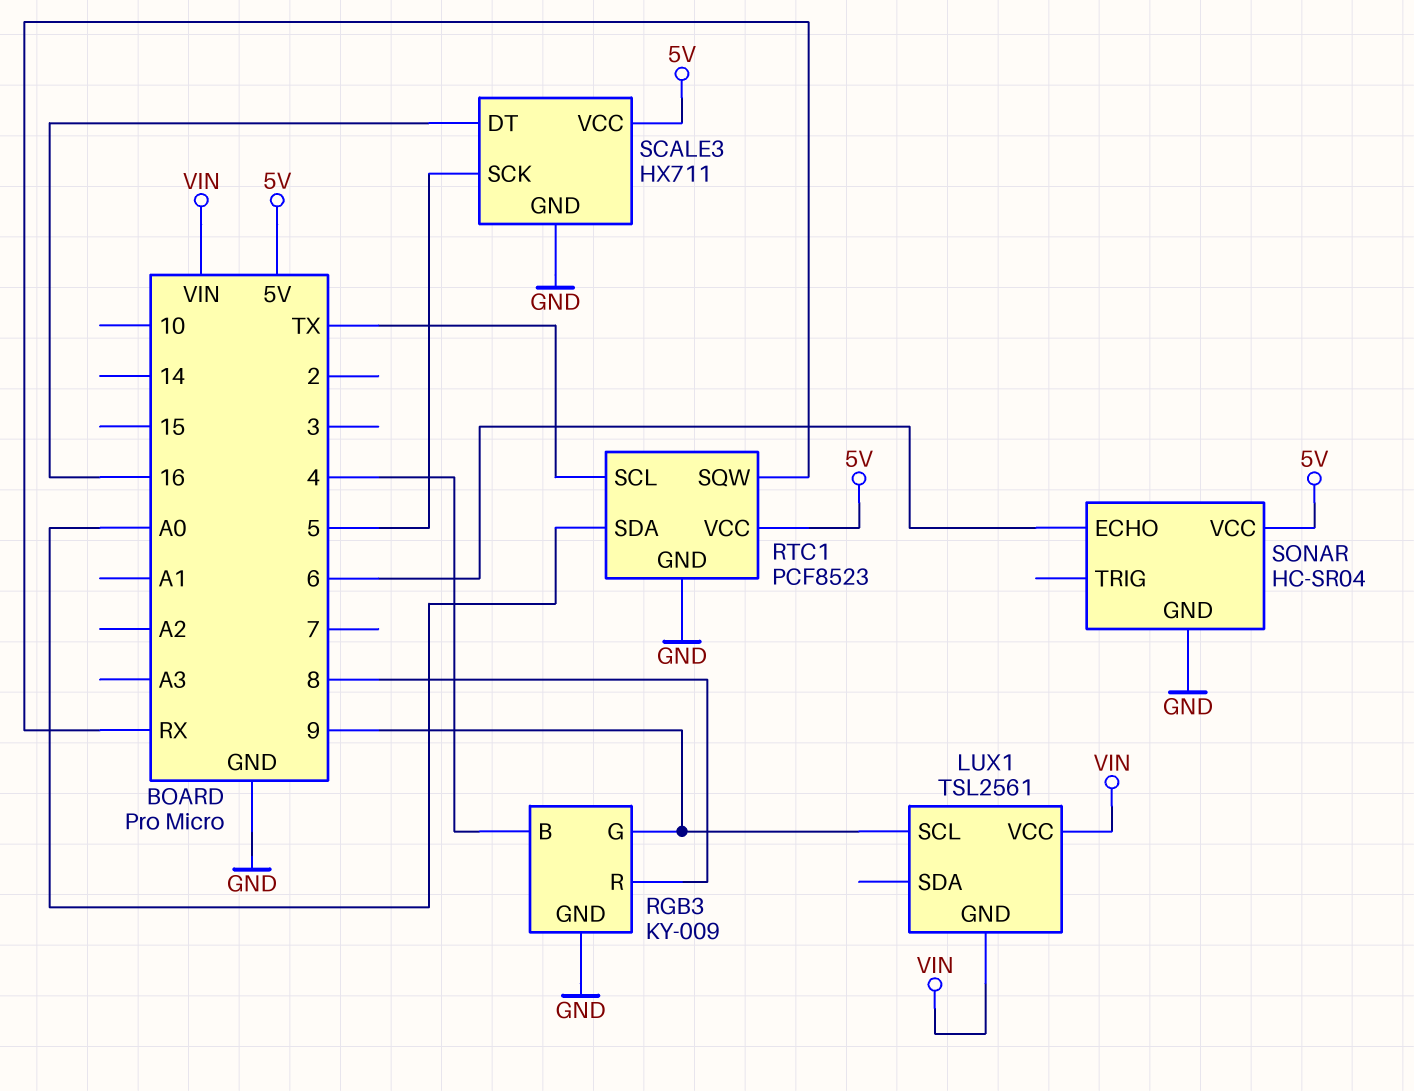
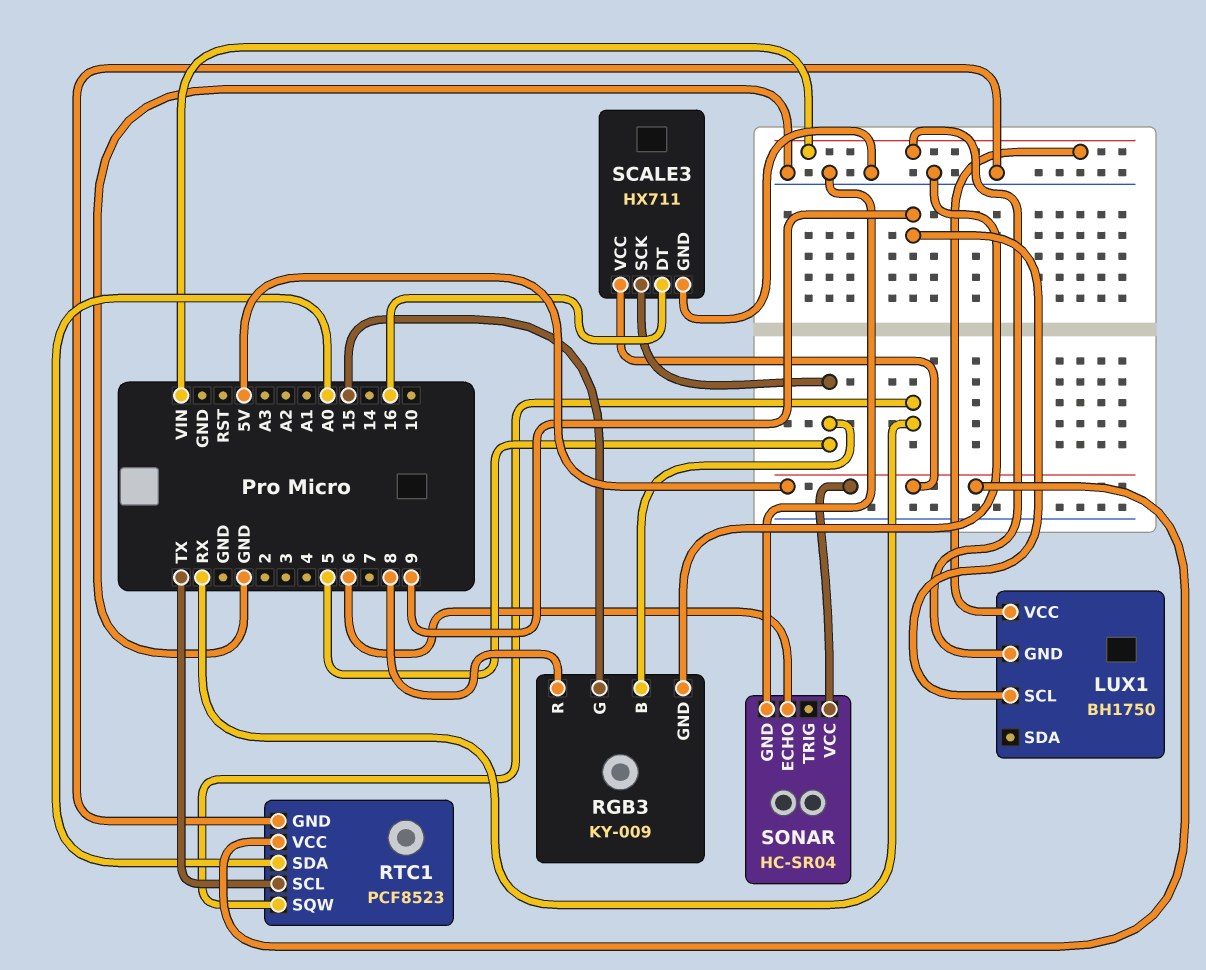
LUX1: TSL2561 -> BH1750
RGB3 pin B: 4 -> 5
RGB3 pin G: 9 -> 15

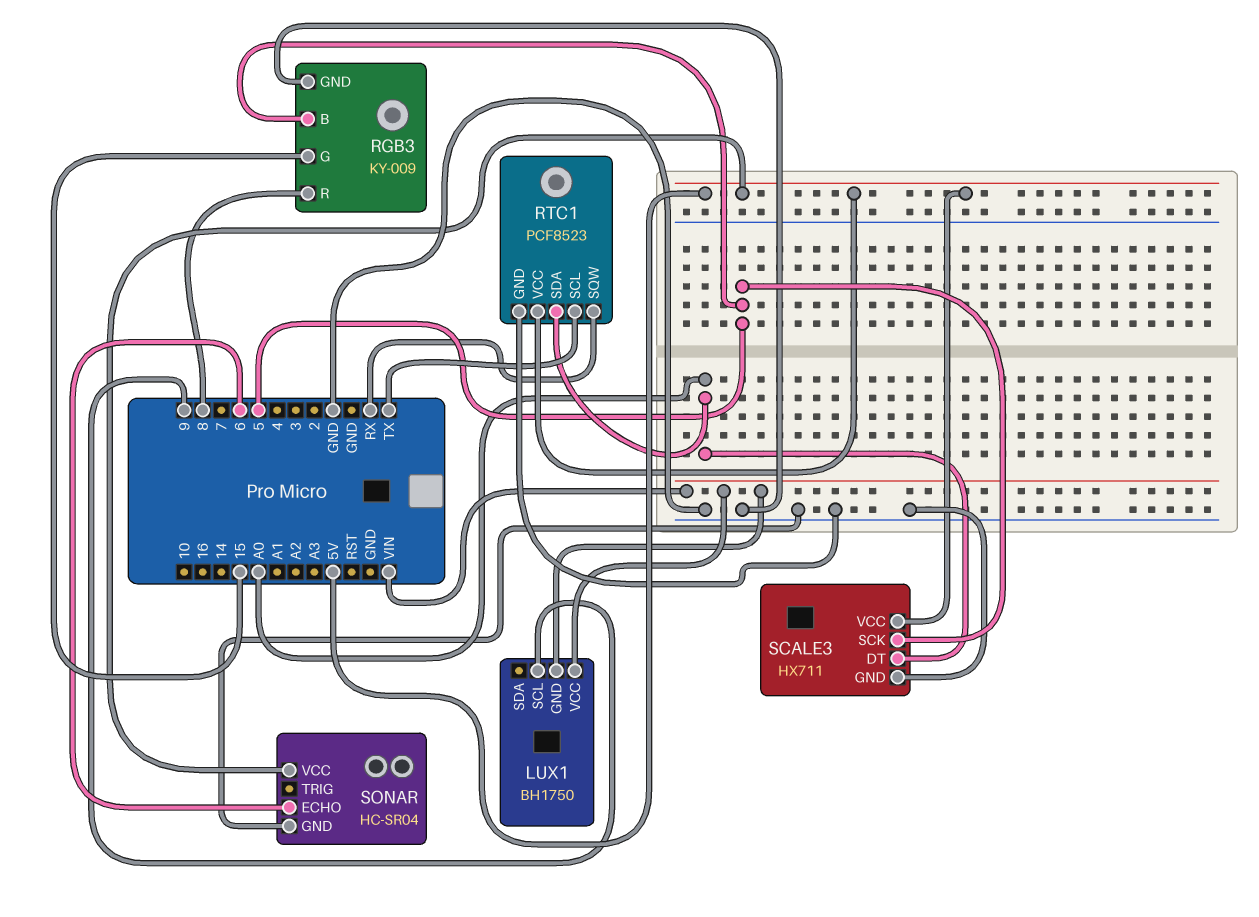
SCALE3 pin DT: 16 -> A0

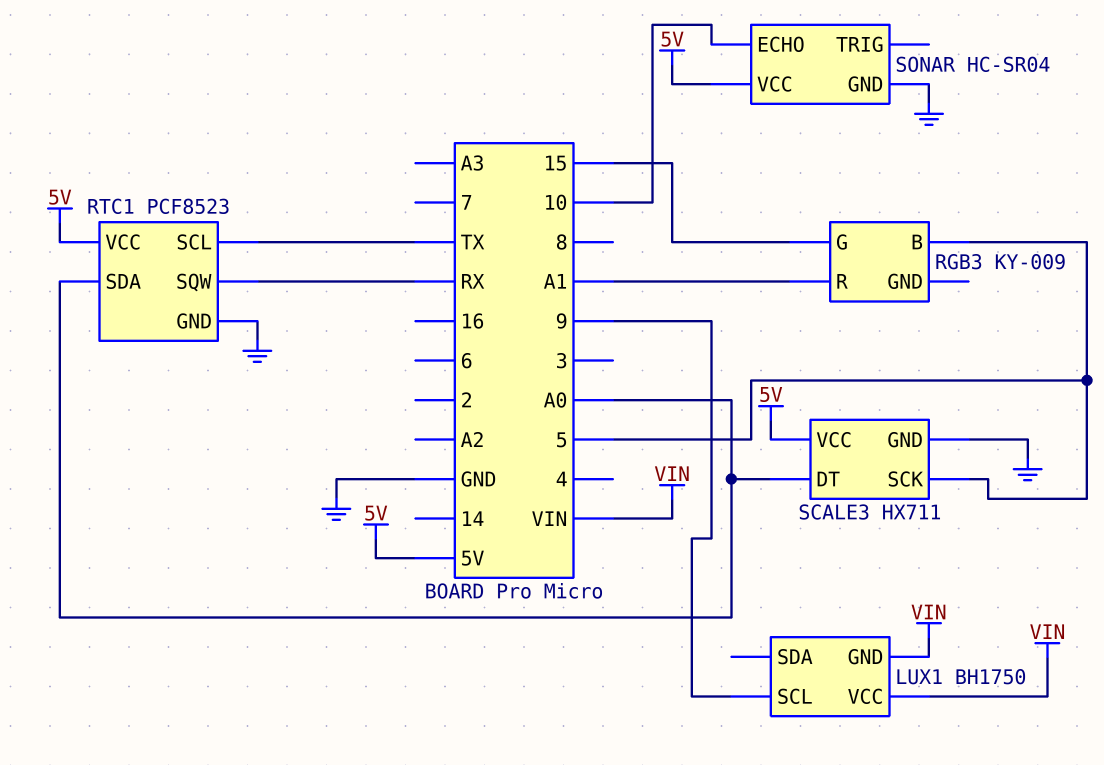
RGB3 pin GND: GND -> none
RGB3 pin R: 8 -> A1
SONAR pin ECHO: 6 -> 10

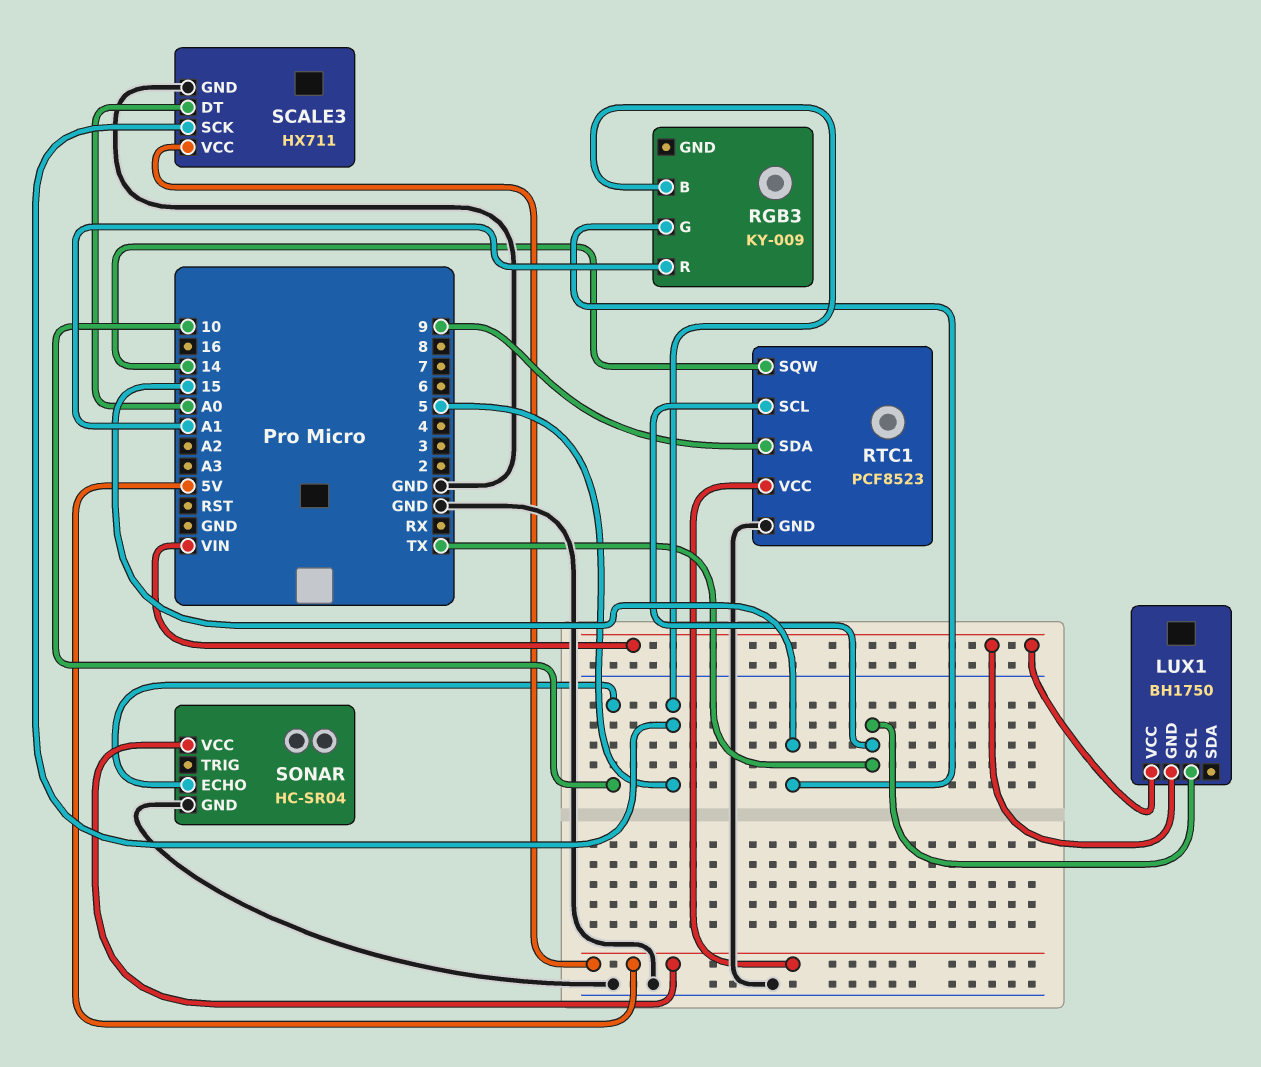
LUX1 pin SCL: 9 -> TX
RTC1 pin SDA: A0 -> 9
RTC1 pin SQW: RX -> 14

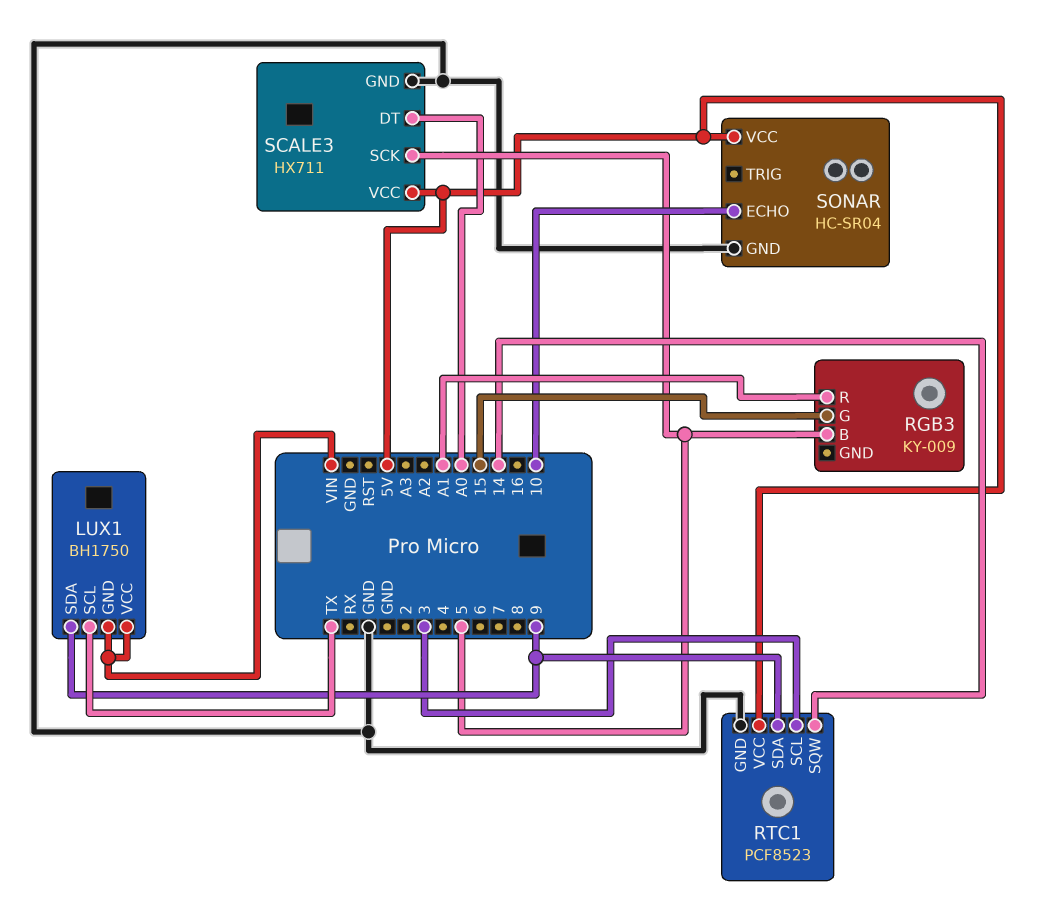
LUX1 pin SDA: none -> 9
RTC1 pin SCL: TX -> 3

